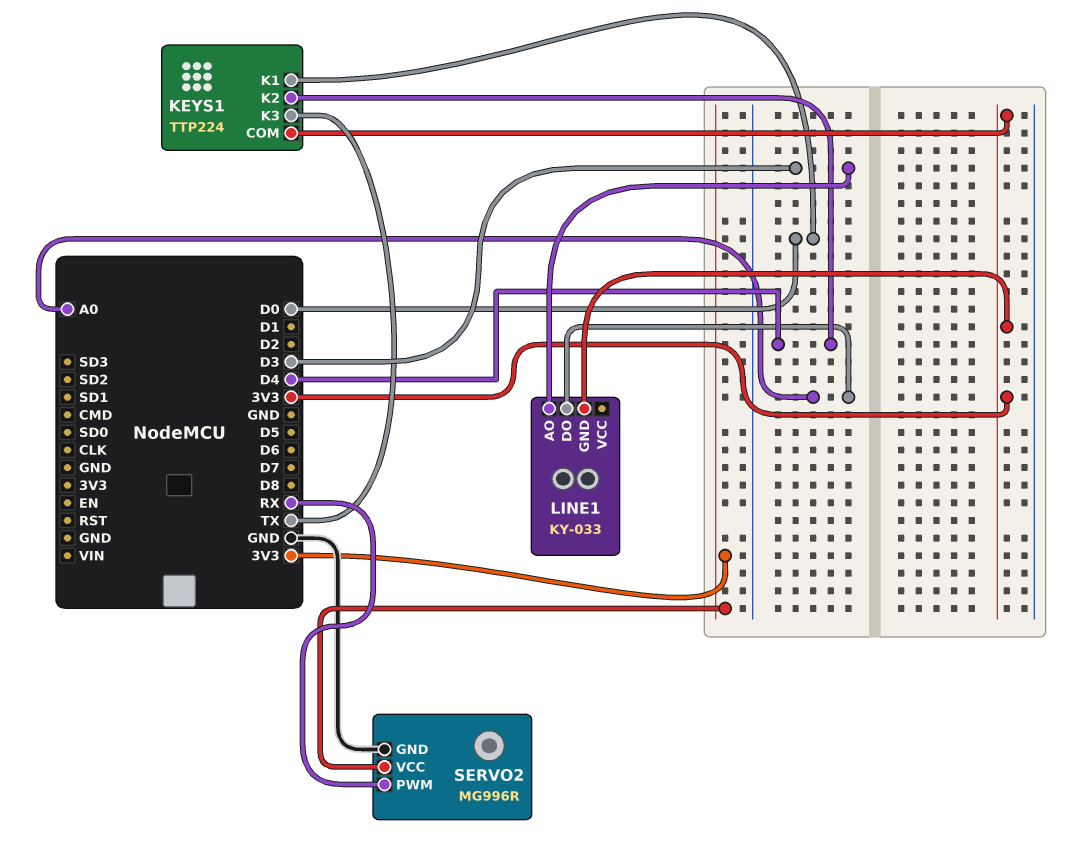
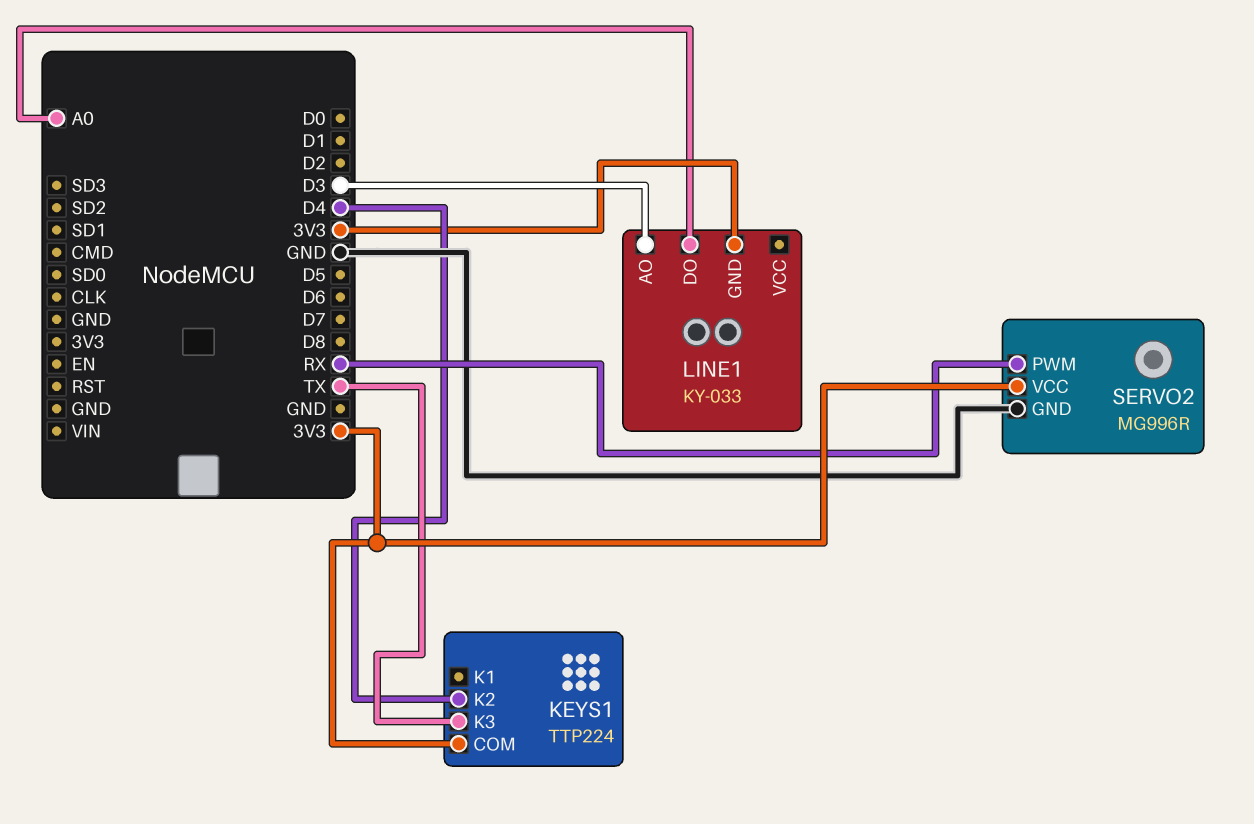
KEYS1 pin K1: D0 -> none

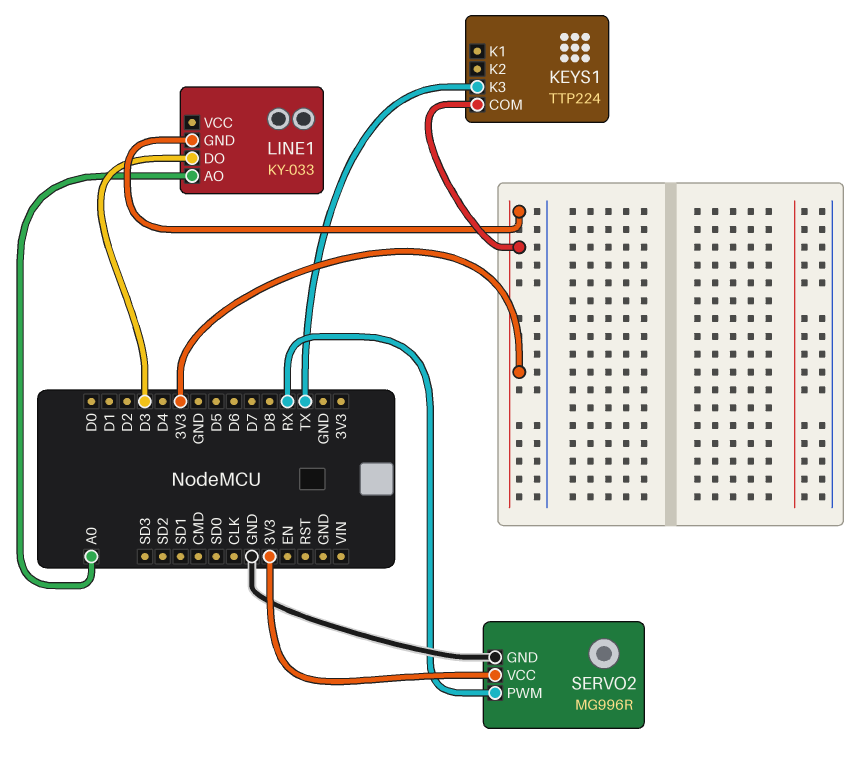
KEYS1 pin K2: D4 -> none
LINE1 pin AO: D3 -> A0
LINE1 pin DO: A0 -> D3

